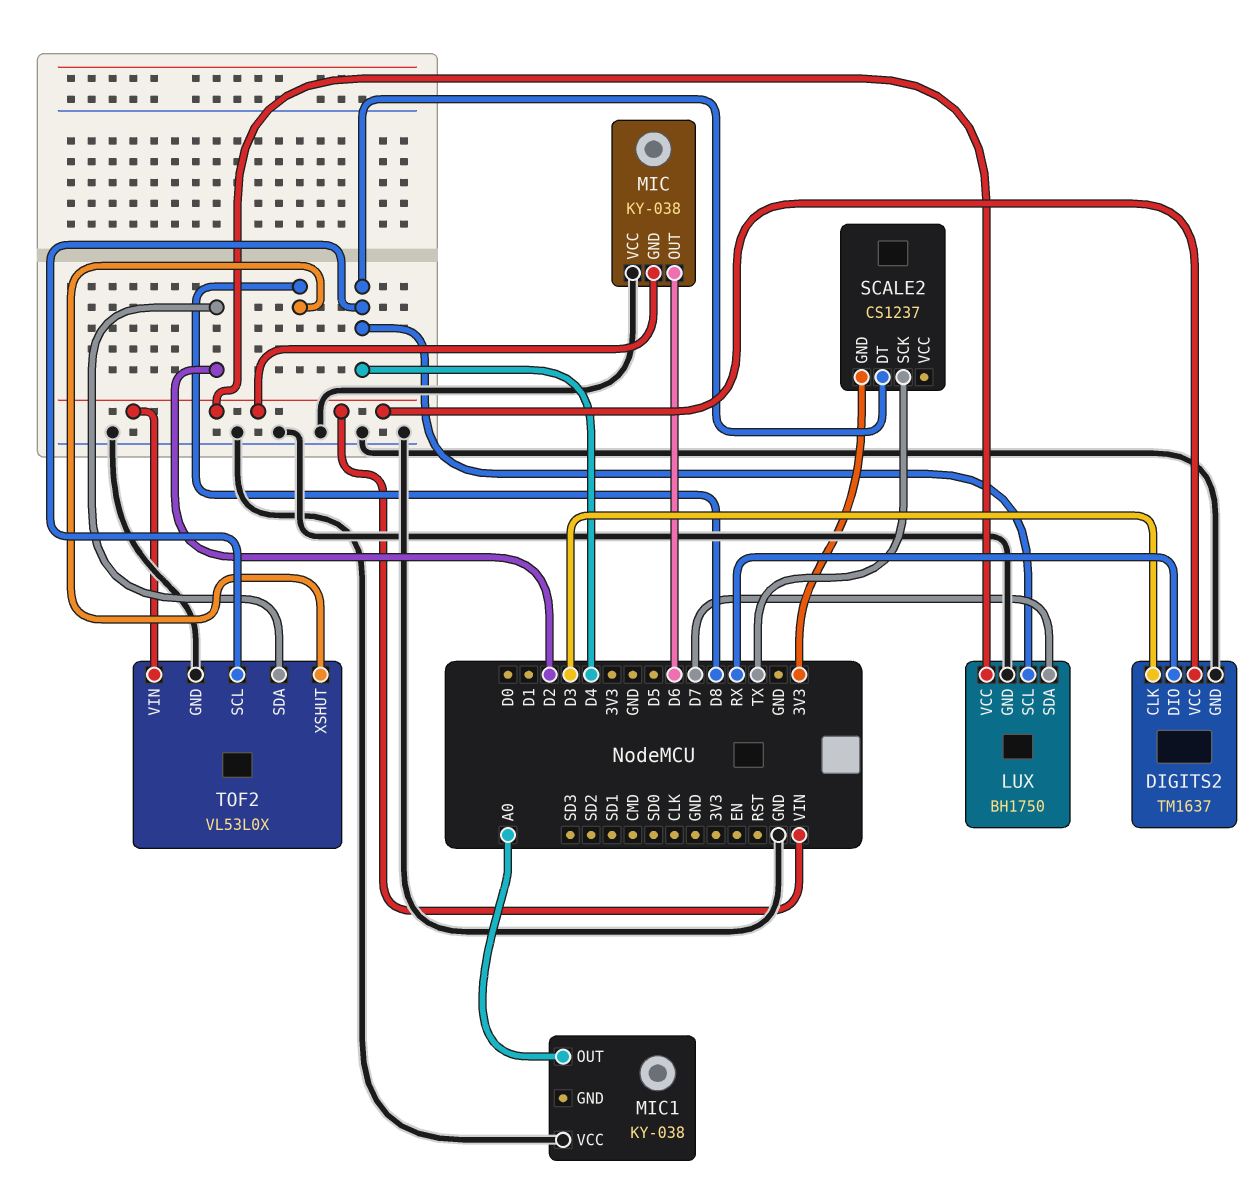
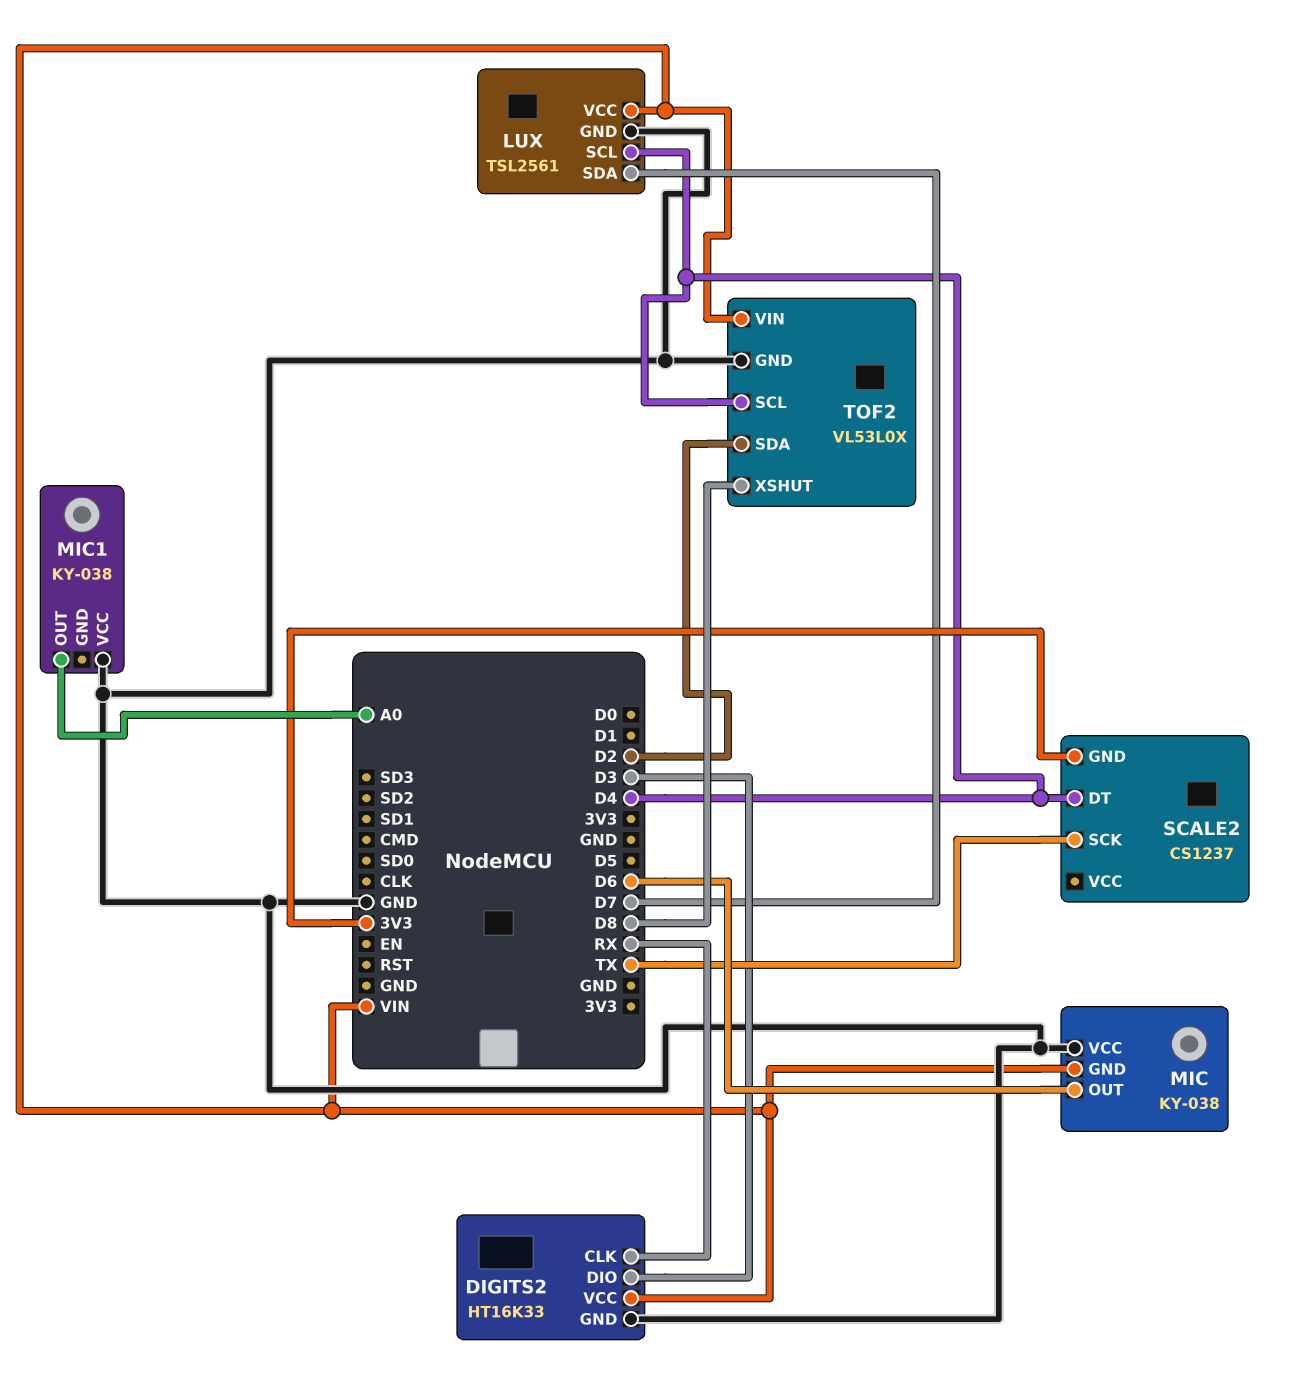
DIGITS2: TM1637 -> HT16K33
DIGITS2 pin CLK: D3 -> RX
DIGITS2 pin DIO: RX -> D3
LUX: BH1750 -> TSL2561

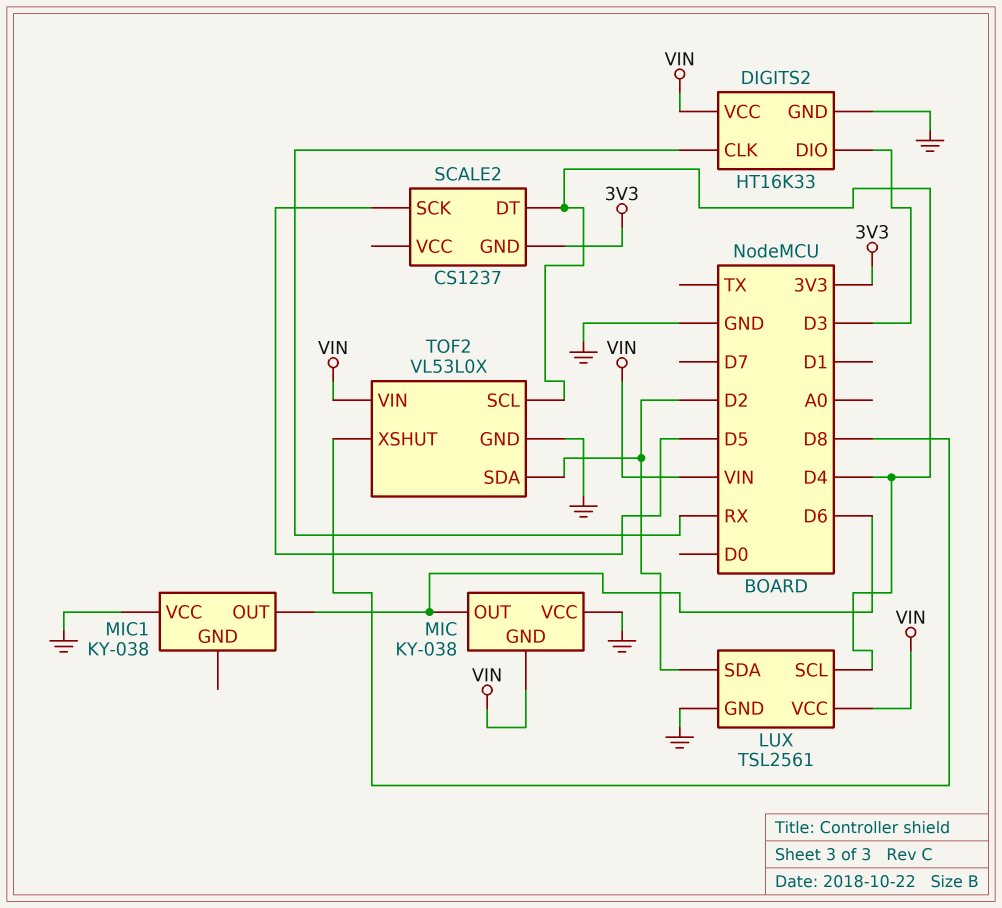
LUX pin SDA: D7 -> D2
MIC1 pin OUT: A0 -> D6
SCALE2 pin SCK: TX -> D5

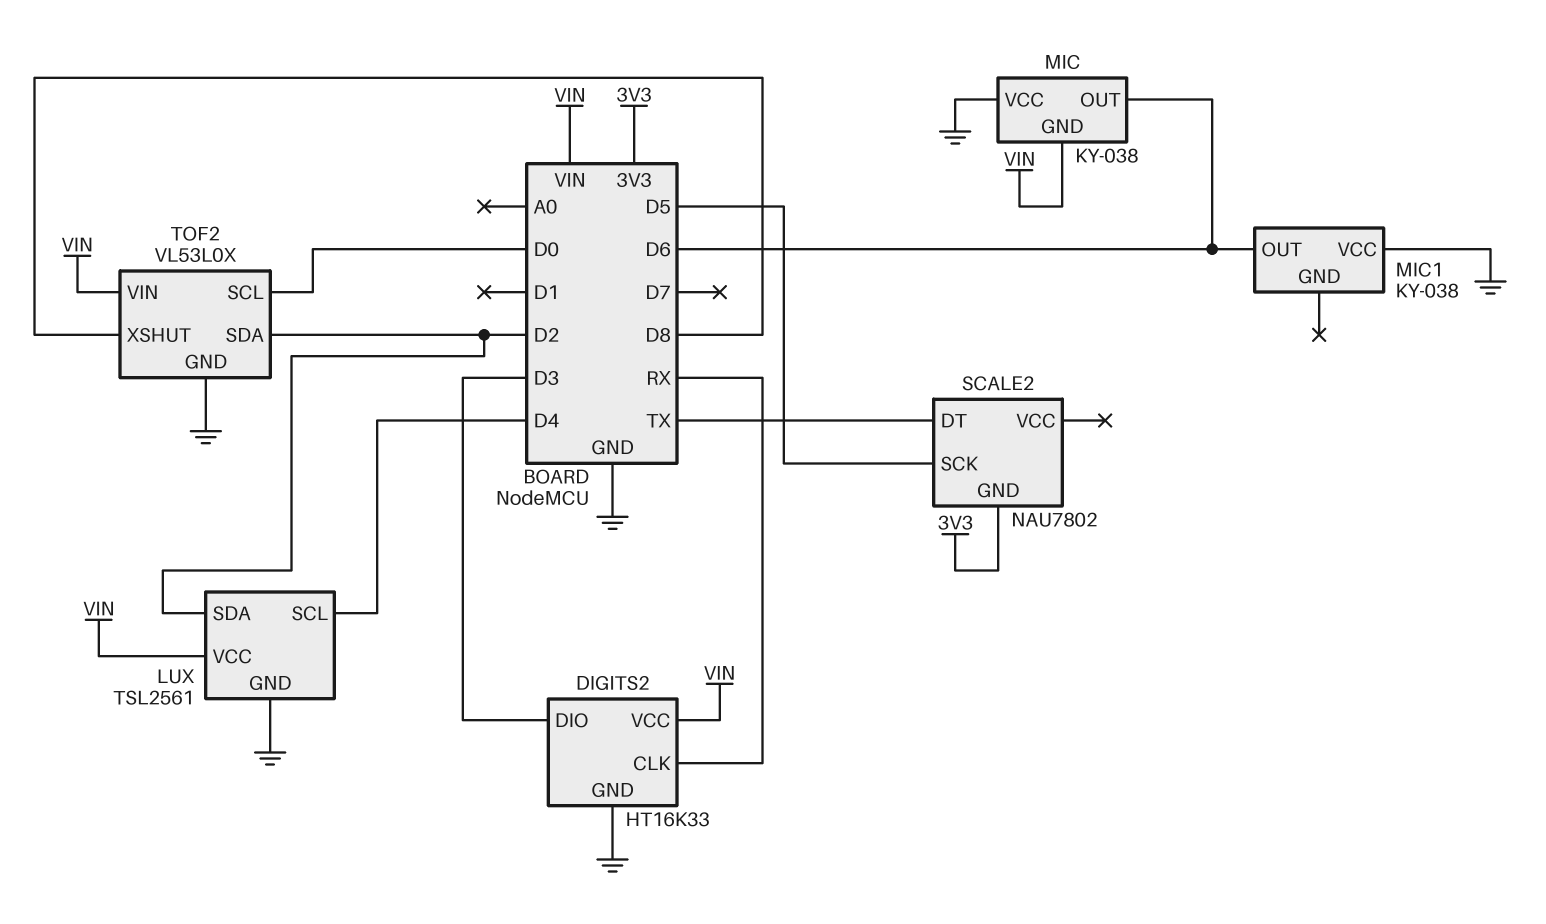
SCALE2: CS1237 -> NAU7802
SCALE2 pin DT: D4 -> TX
TOF2 pin SCL: D4 -> D0

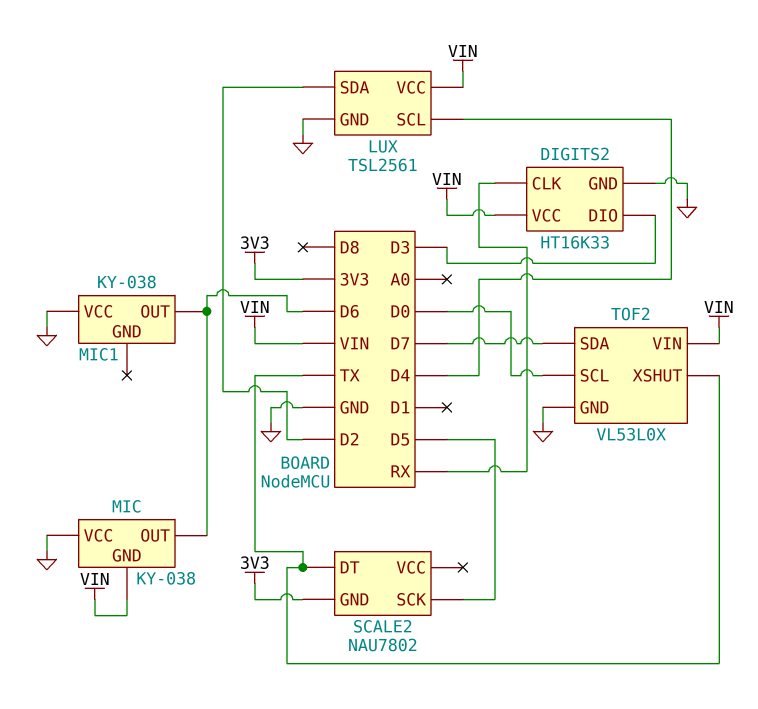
TOF2 pin SDA: D2 -> D7
TOF2 pin XSHUT: D8 -> TX

